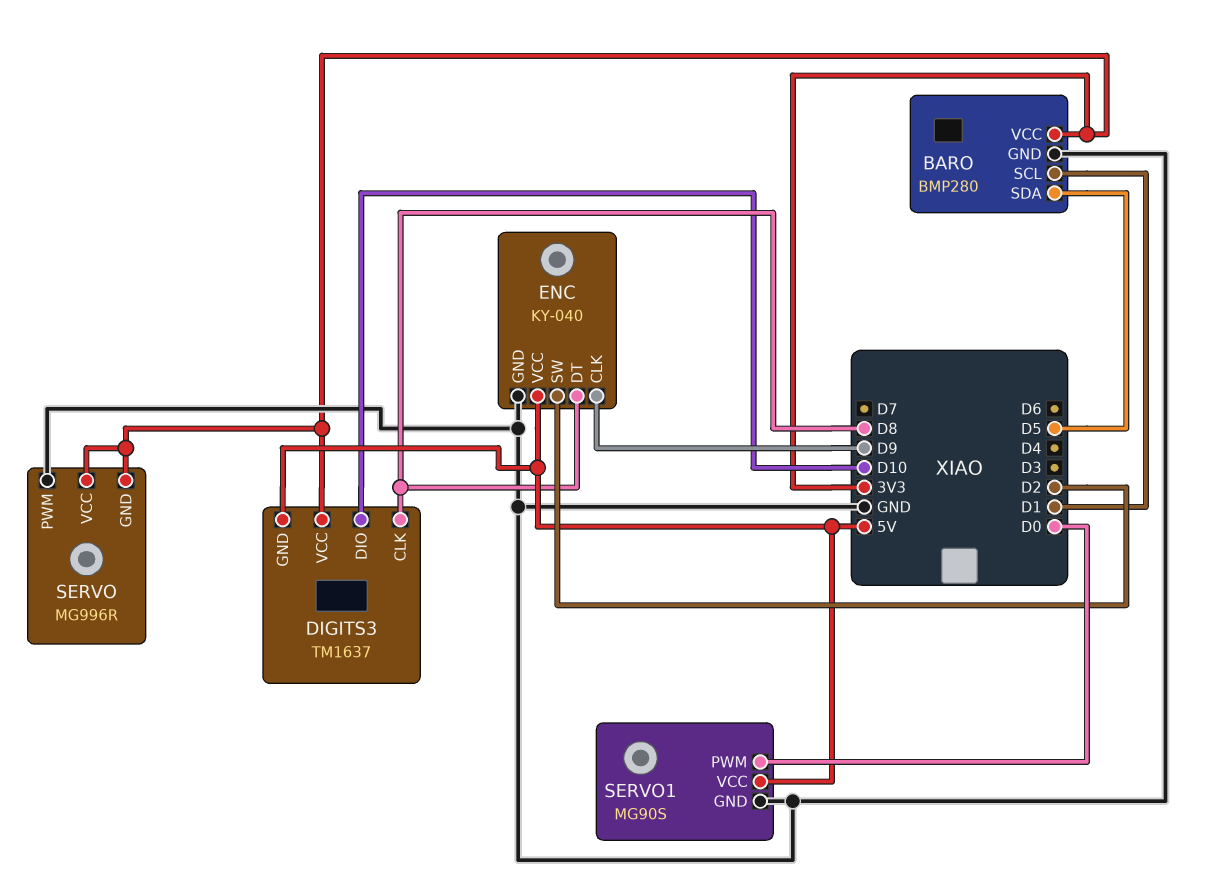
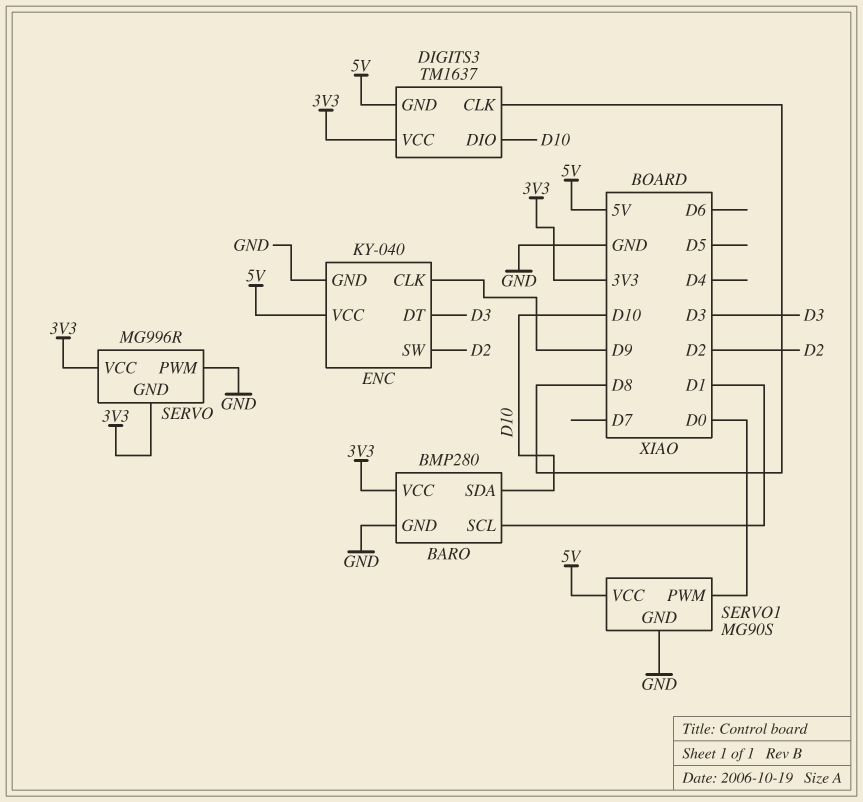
BARO pin SDA: D5 -> D10
ENC pin DT: D8 -> D3

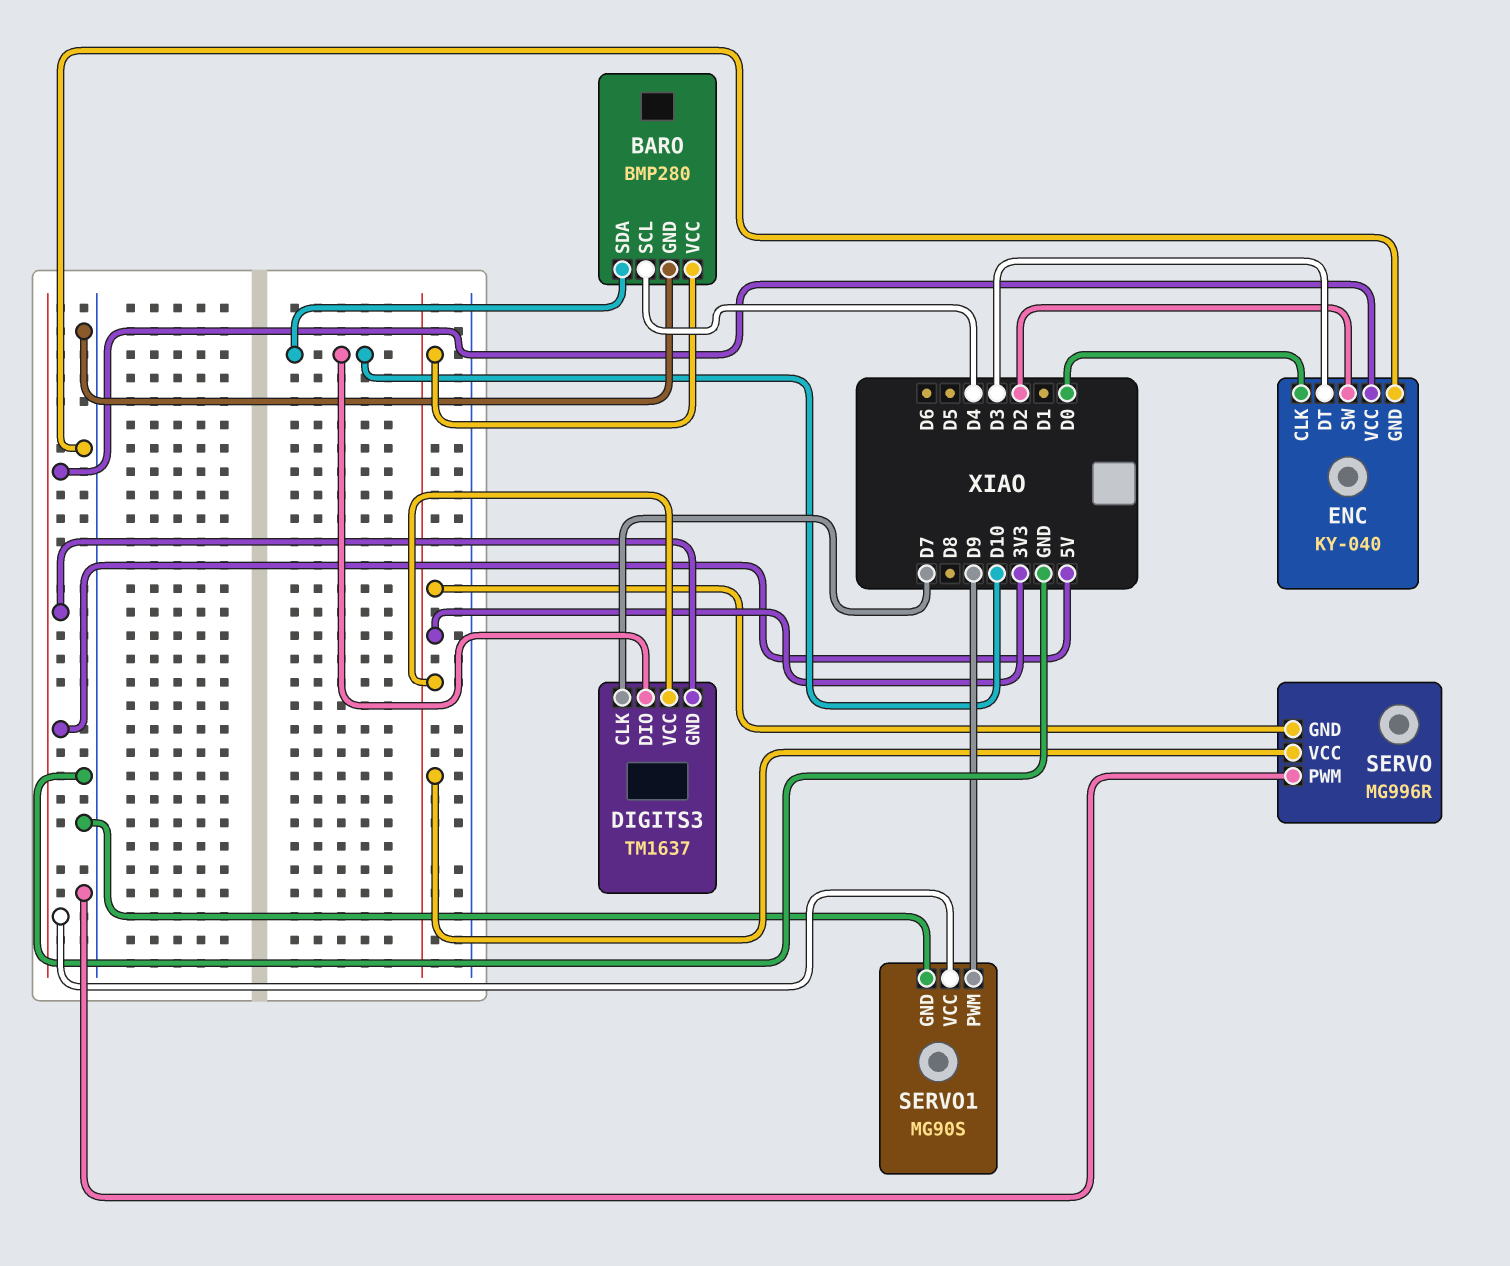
BARO pin SCL: D1 -> D4
DIGITS3 pin CLK: D8 -> D7
ENC pin CLK: D9 -> D0
SERVO1 pin PWM: D0 -> D9

